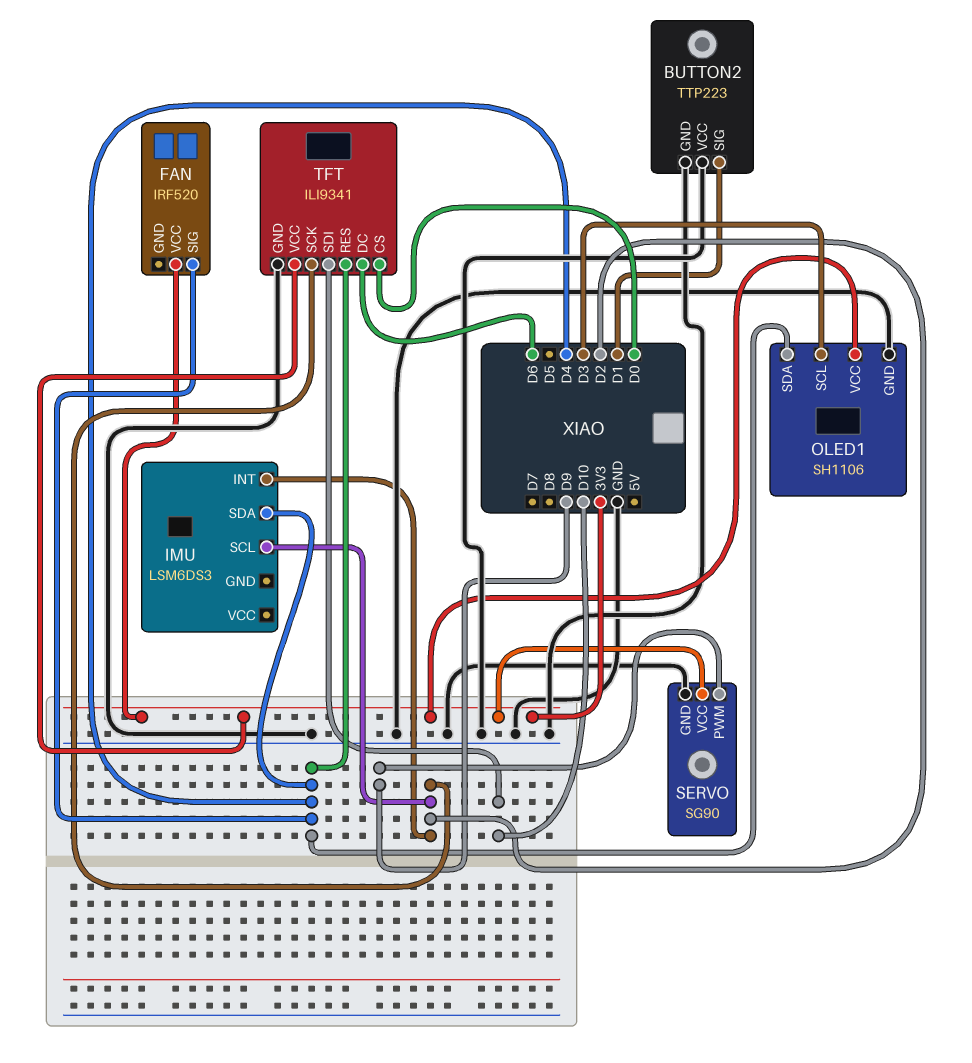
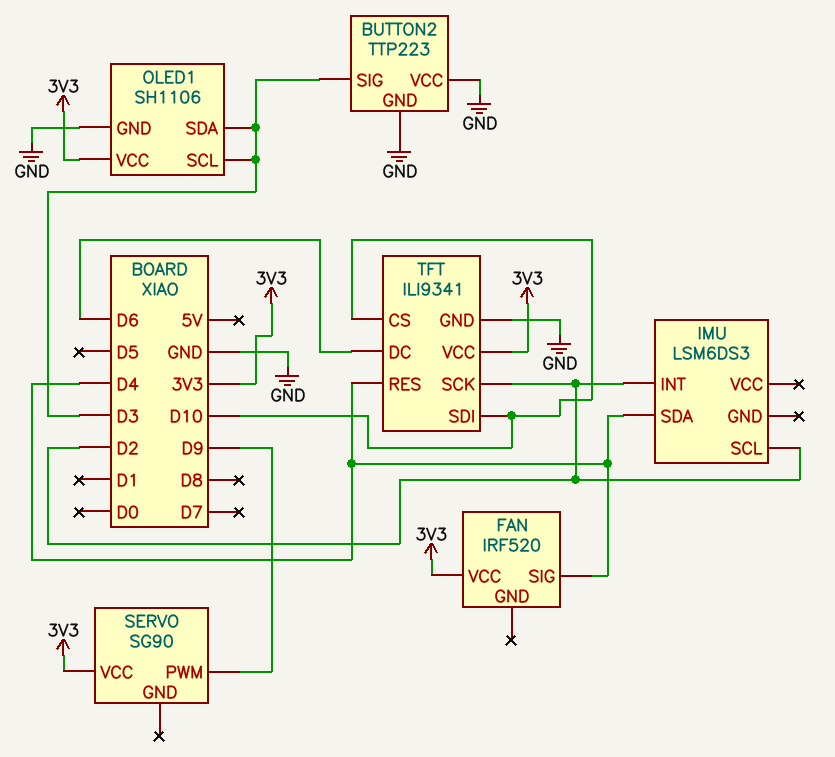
BUTTON2 pin SIG: D1 -> D3
OLED1 pin SDA: D4 -> D3
SERVO pin GND: GND -> none
TFT pin CS: D0 -> D10

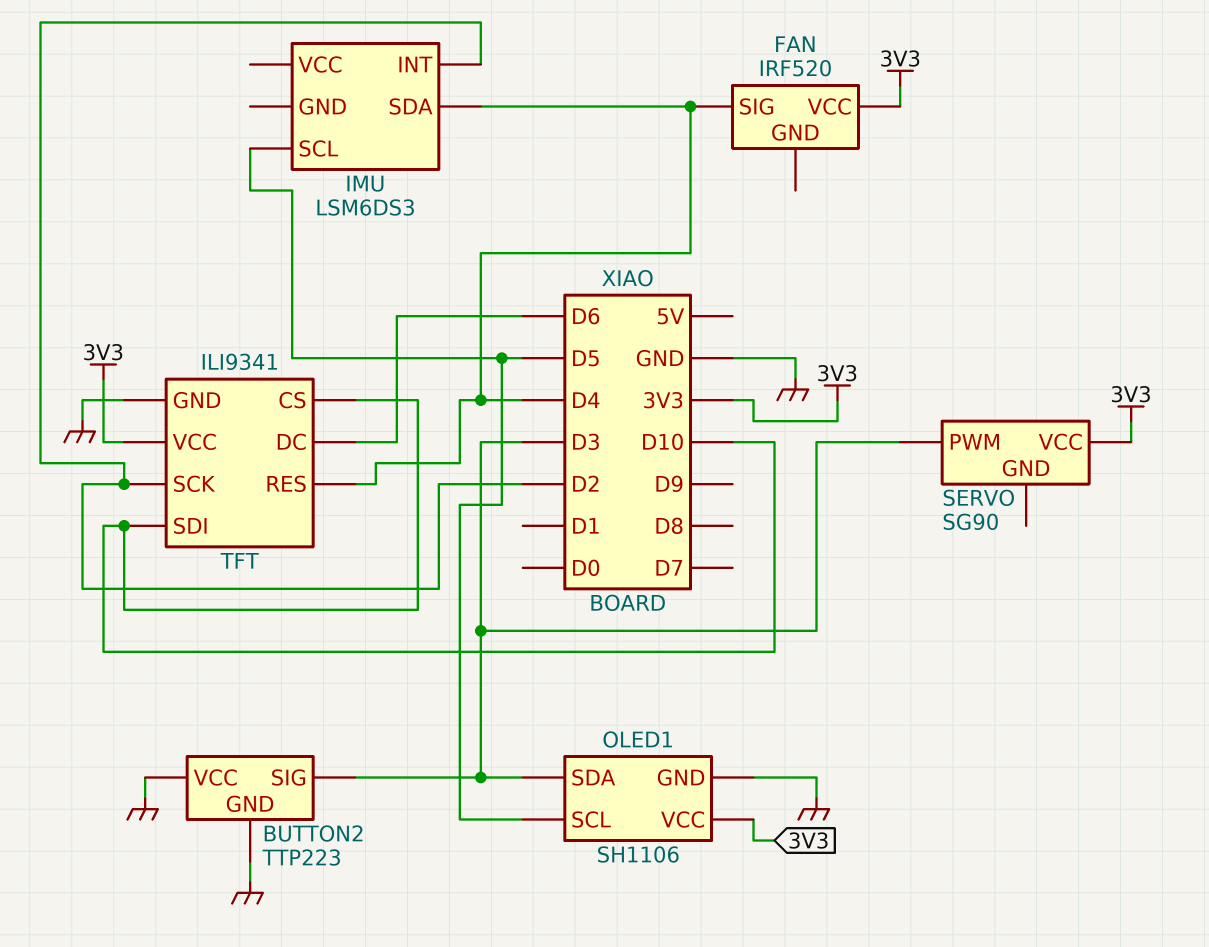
IMU pin SCL: D2 -> D5
OLED1 pin SCL: D3 -> D5
SERVO pin PWM: D9 -> D3

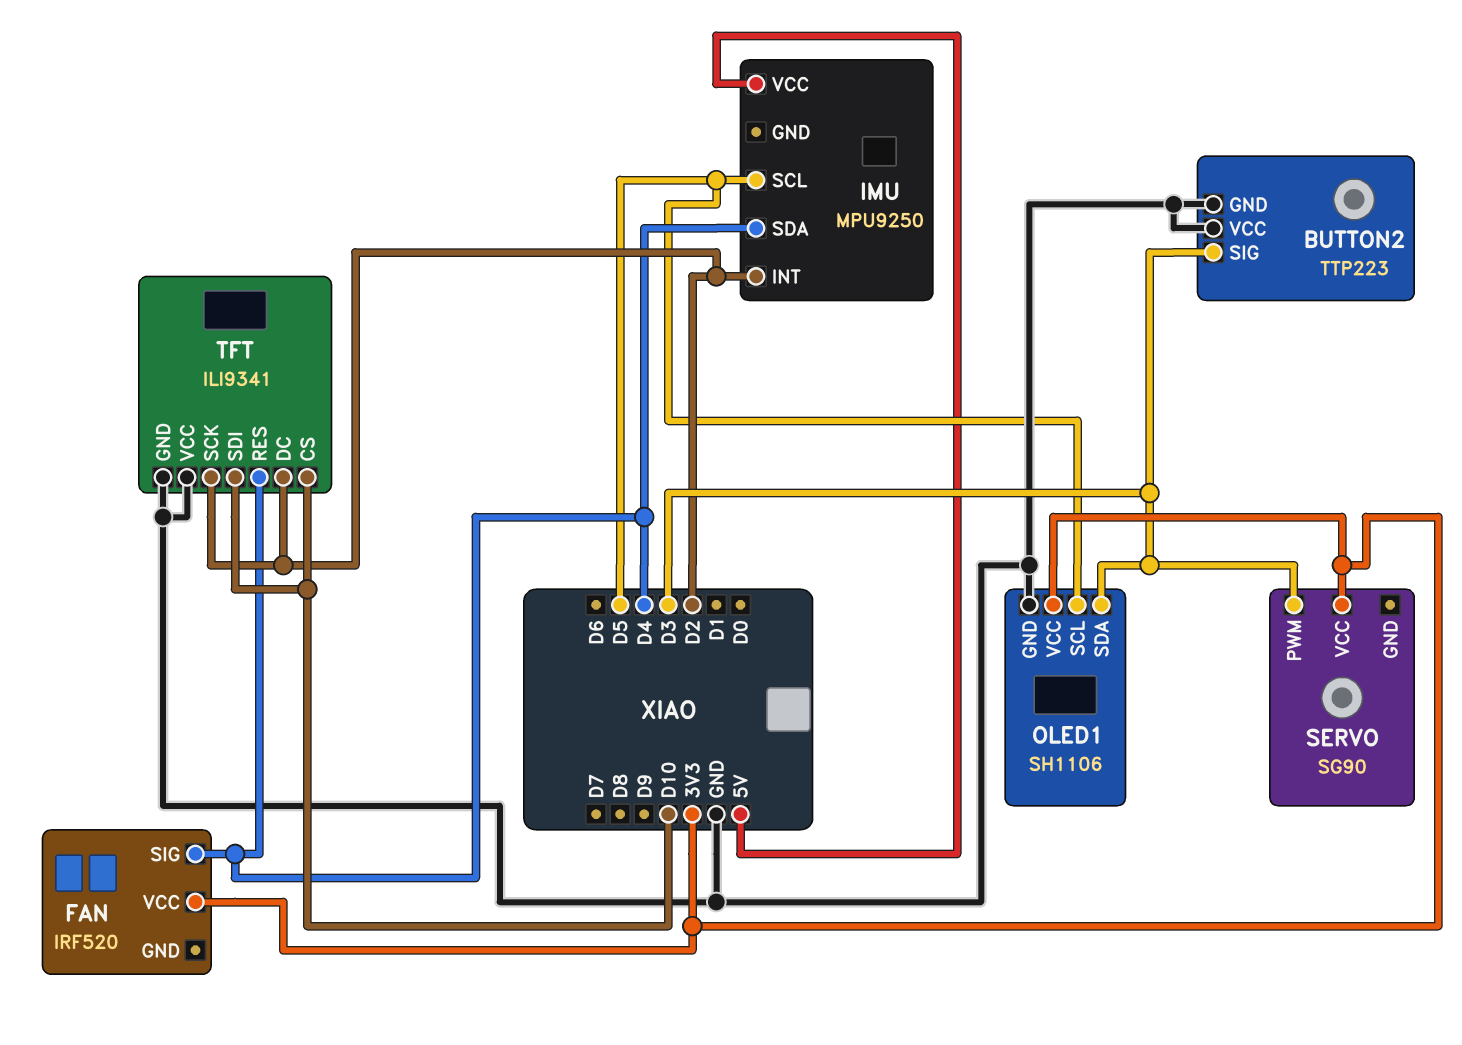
IMU: LSM6DS3 -> MPU9250
IMU pin VCC: none -> 5V
TFT pin DC: D6 -> D2
TFT pin VCC: 3V3 -> GND

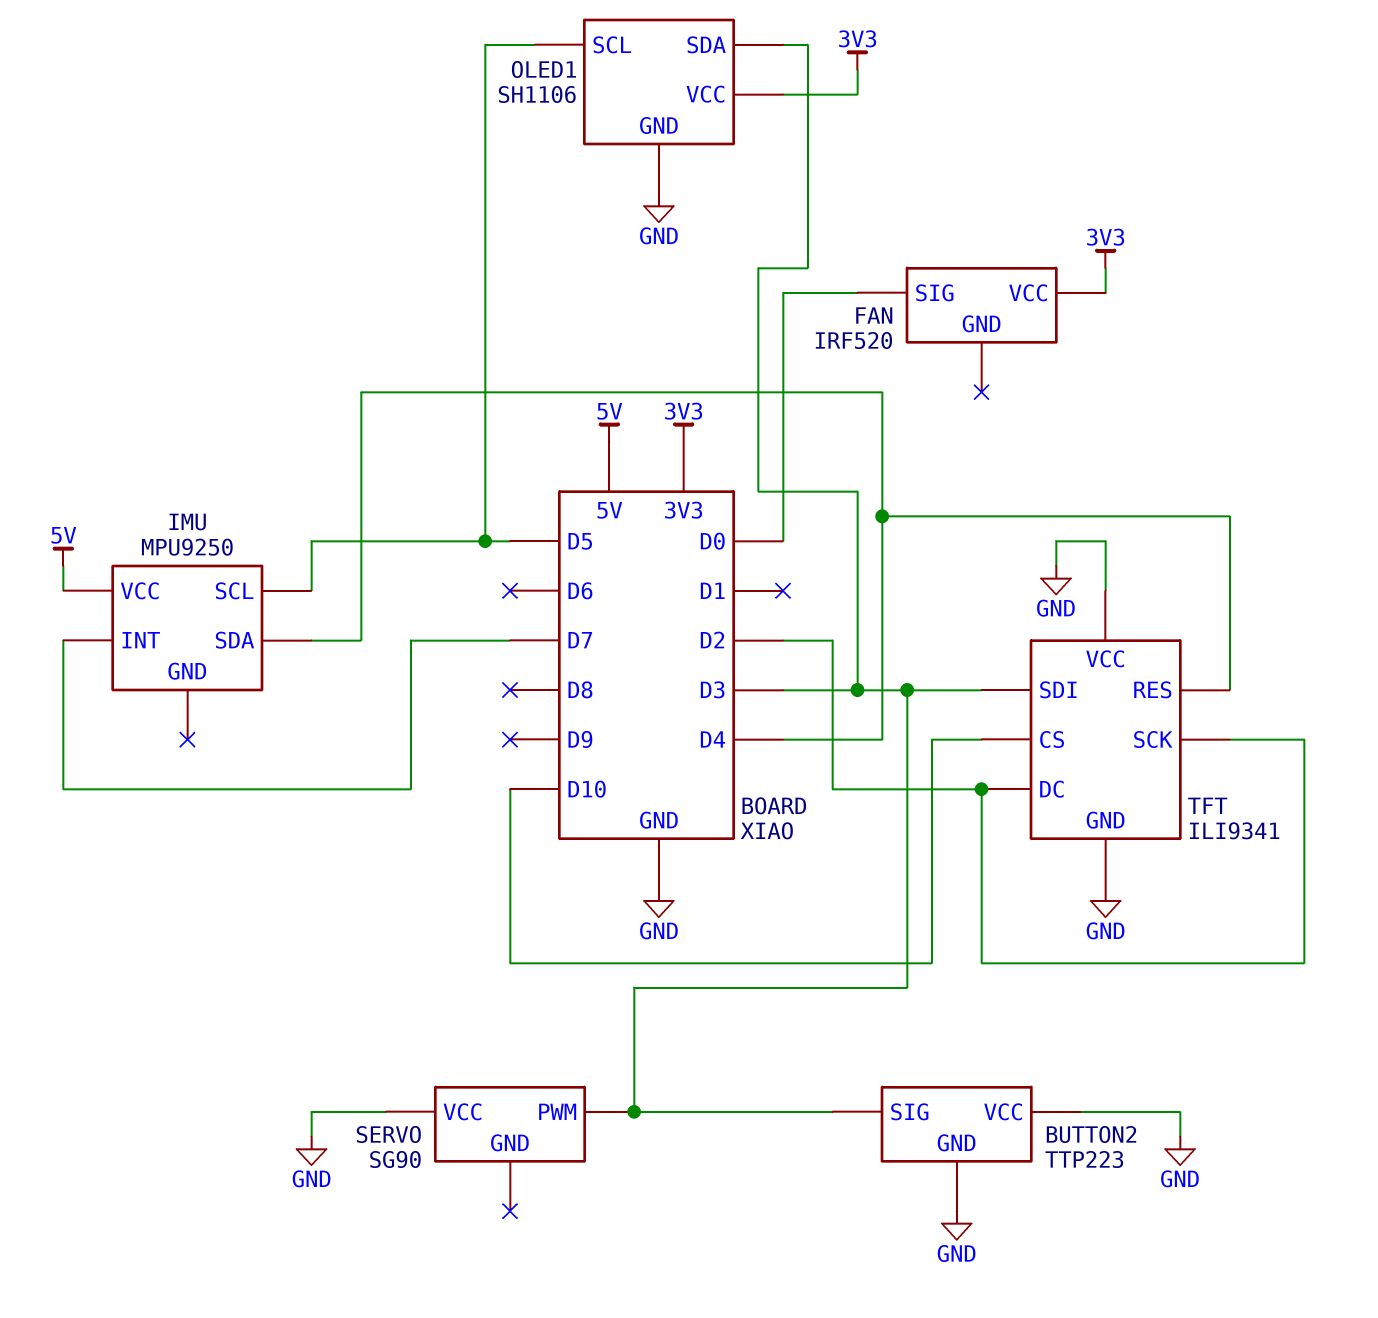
FAN pin SIG: D4 -> D0
IMU pin INT: D2 -> D7
SERVO pin VCC: 3V3 -> GND
TFT pin SDI: D10 -> D3

